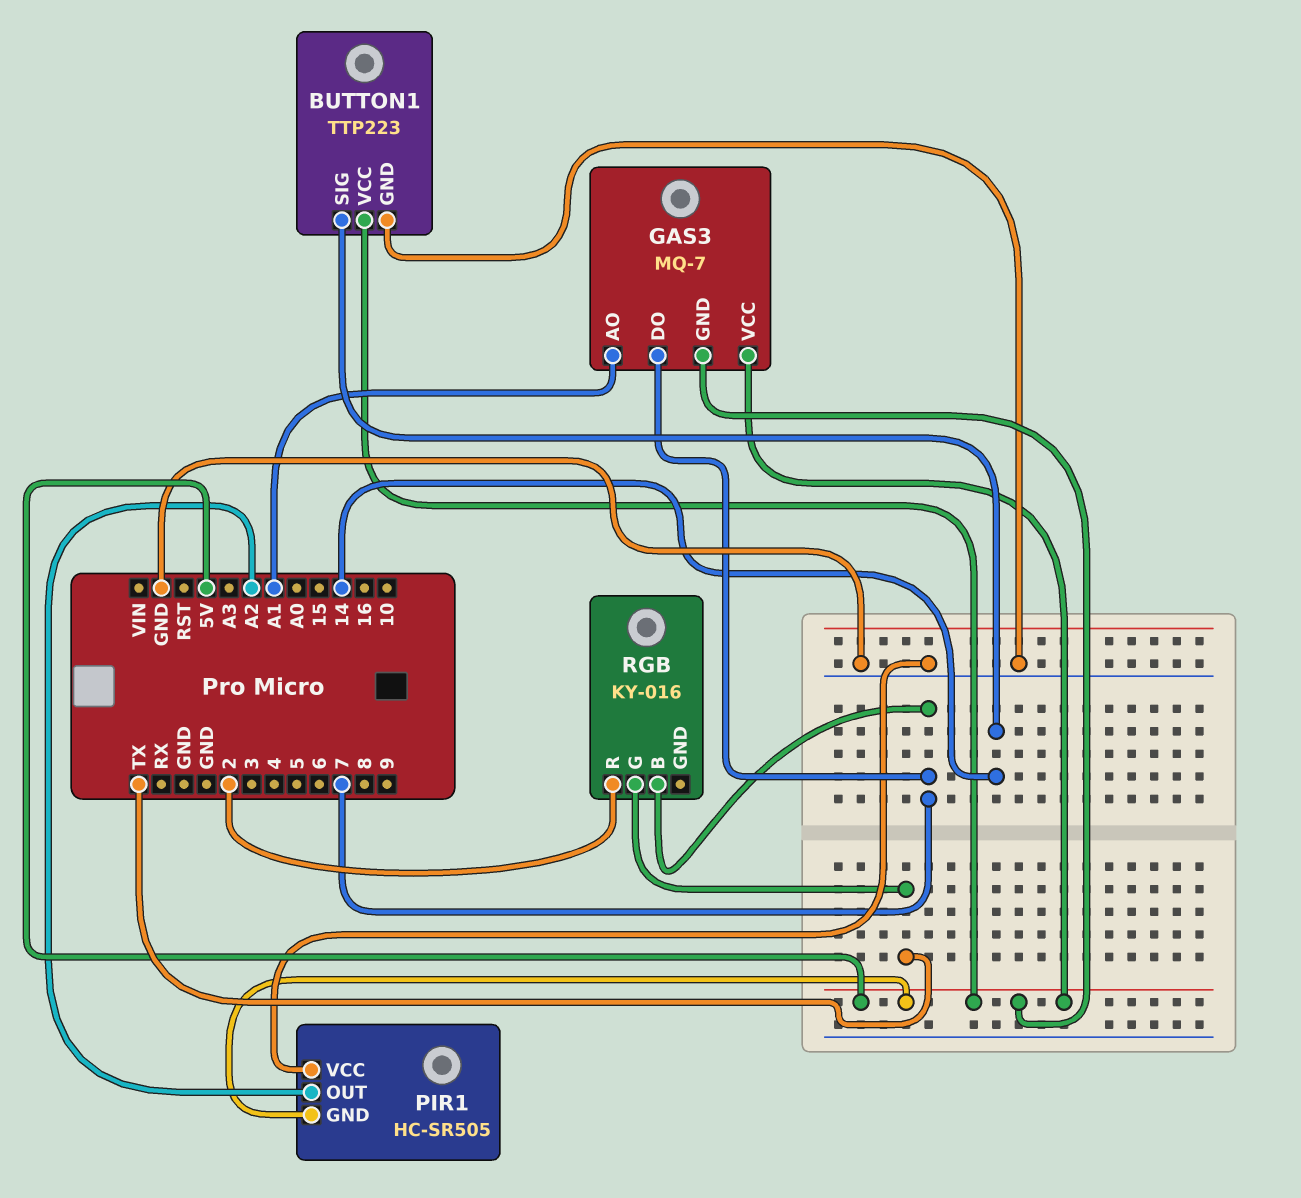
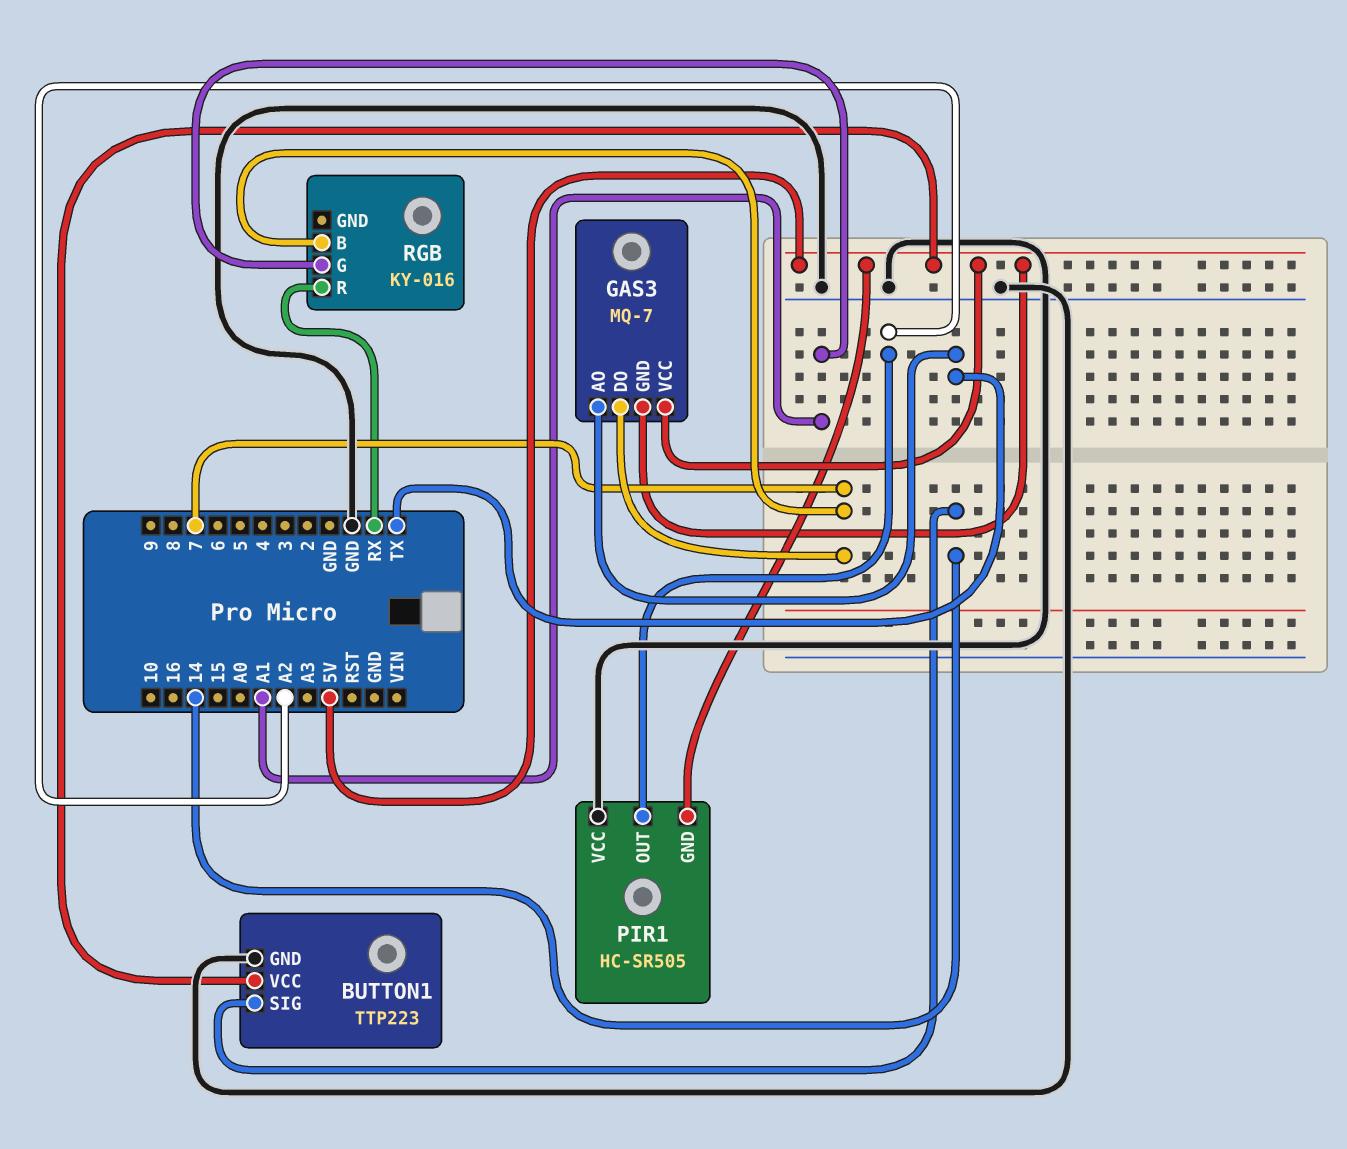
GAS3 pin AO: A1 -> TX
RGB pin G: TX -> A1
RGB pin R: 2 -> RX

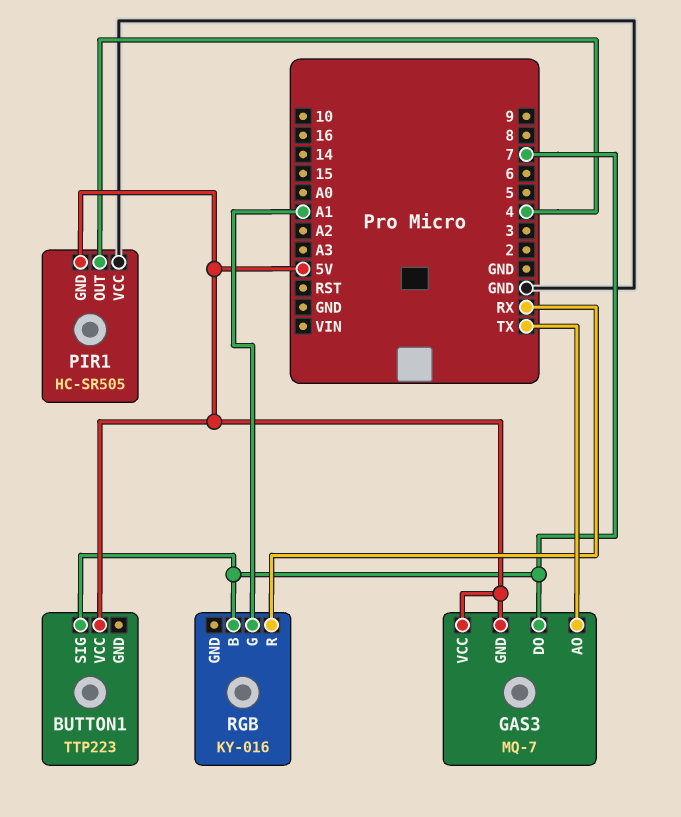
BUTTON1 pin GND: GND -> none
BUTTON1 pin SIG: 14 -> 7
PIR1 pin OUT: A2 -> 4

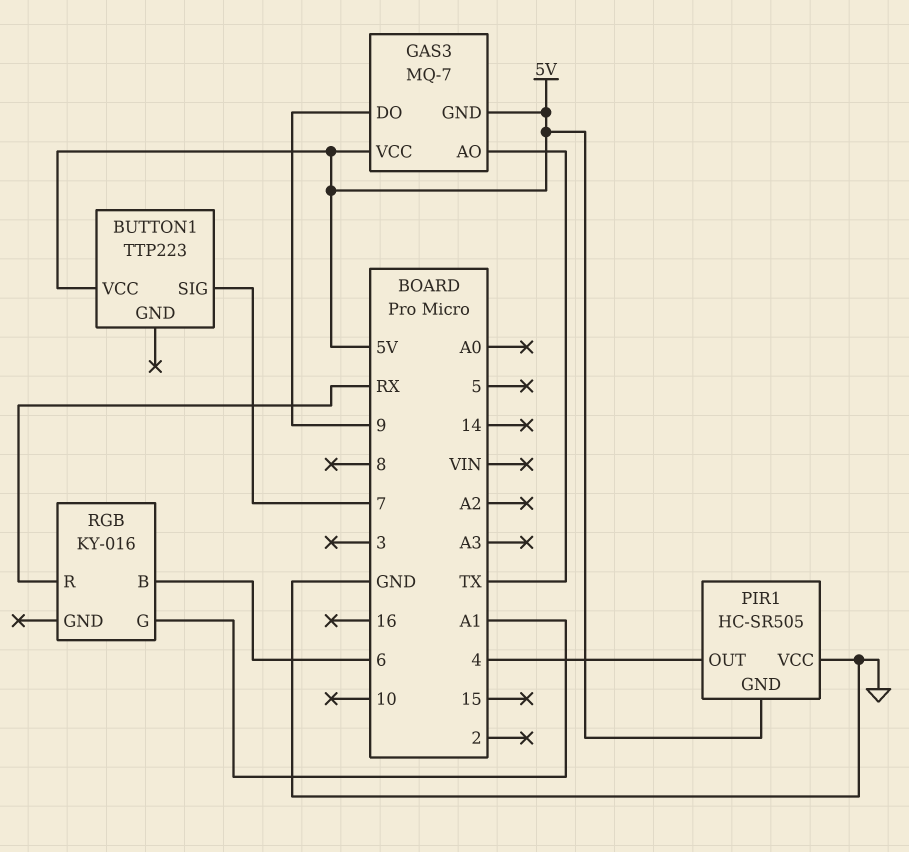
GAS3 pin DO: 7 -> 9
RGB pin B: 7 -> 6

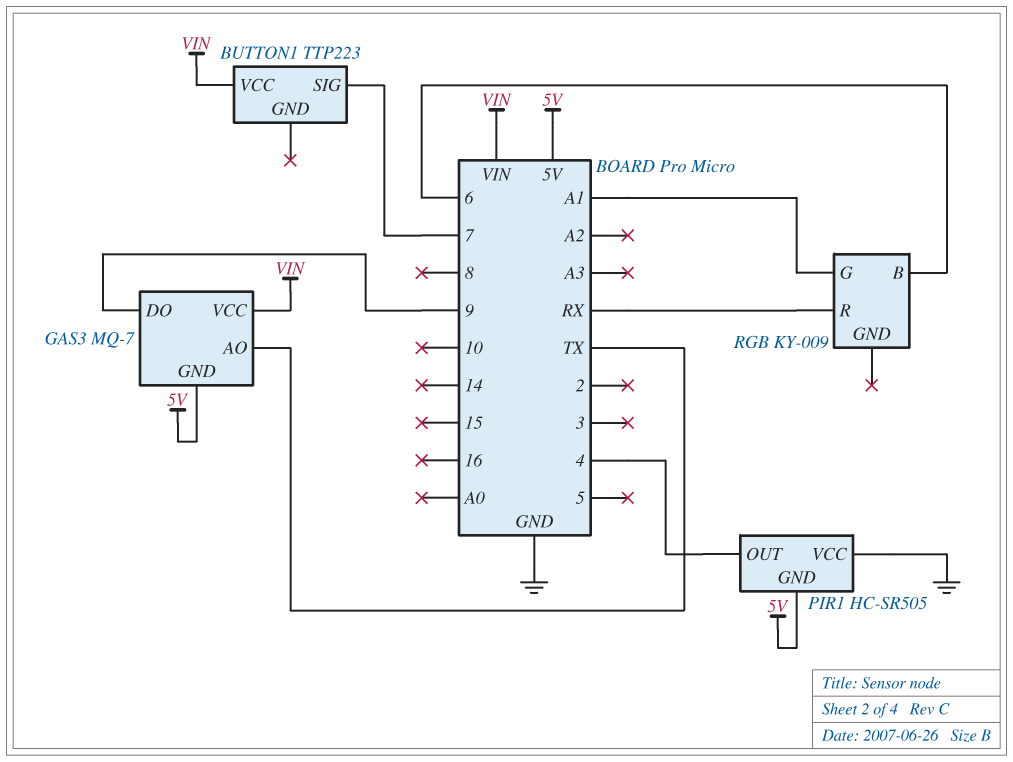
BUTTON1 pin VCC: 5V -> VIN
GAS3 pin VCC: 5V -> VIN
RGB: KY-016 -> KY-009

